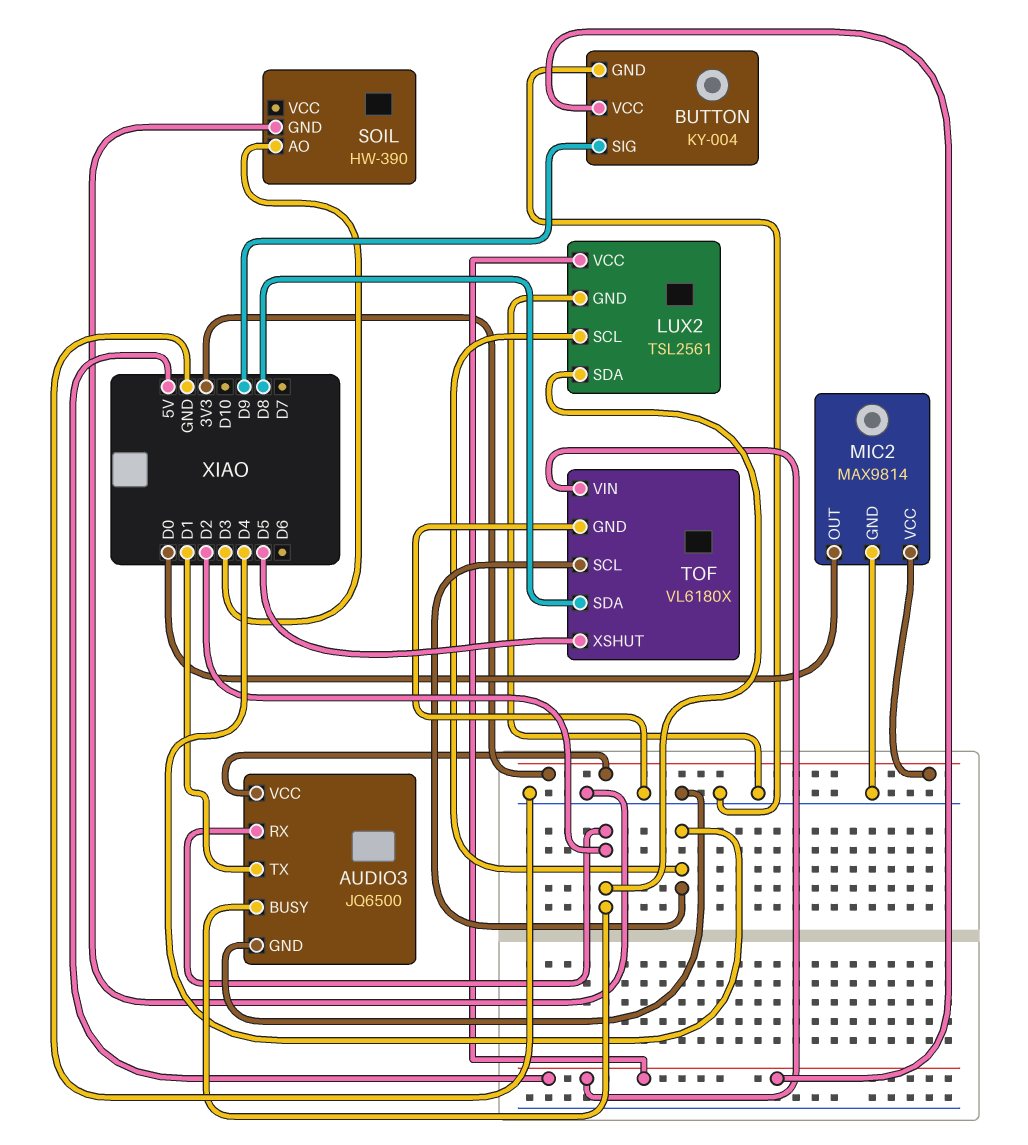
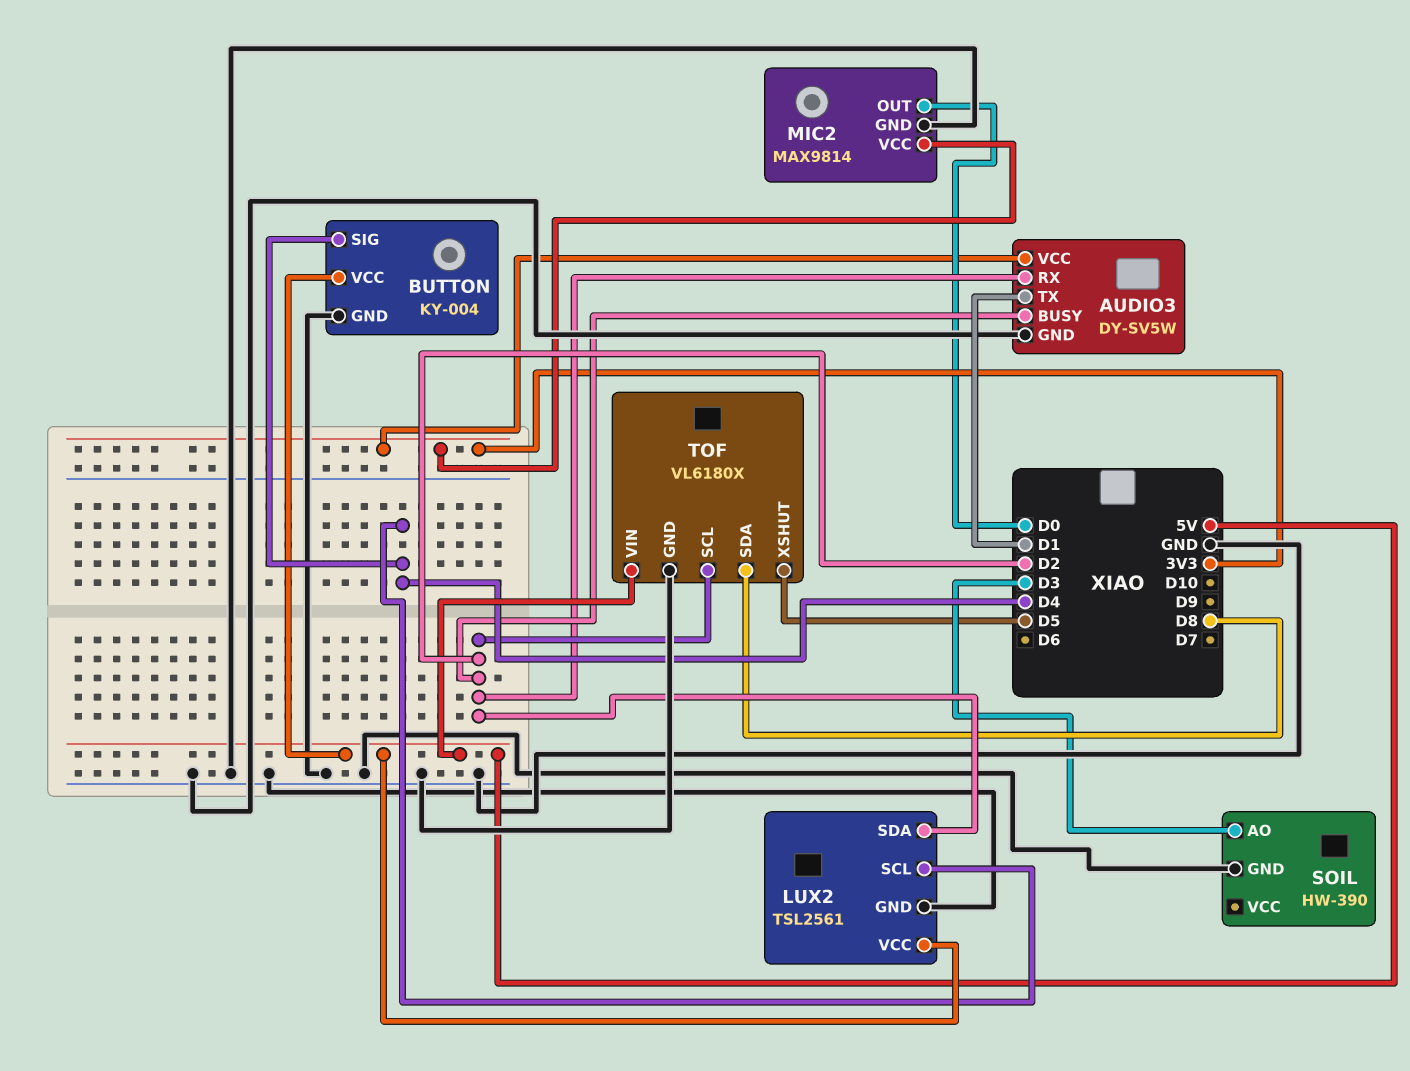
AUDIO3: JQ6500 -> DY-SV5W
BUTTON pin SIG: D9 -> D4
TOF pin SCL: D4 -> D2

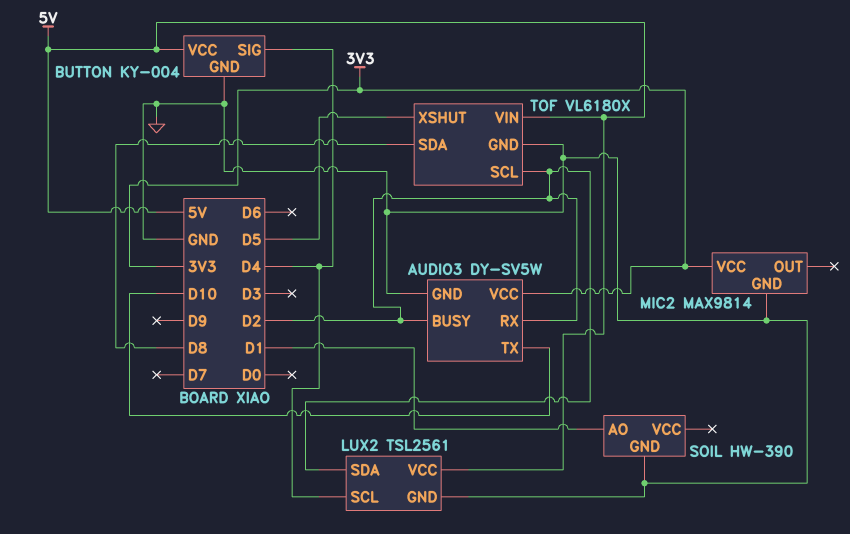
AUDIO3 pin TX: D1 -> D10
MIC2 pin OUT: D0 -> none
SOIL pin AO: D3 -> D1

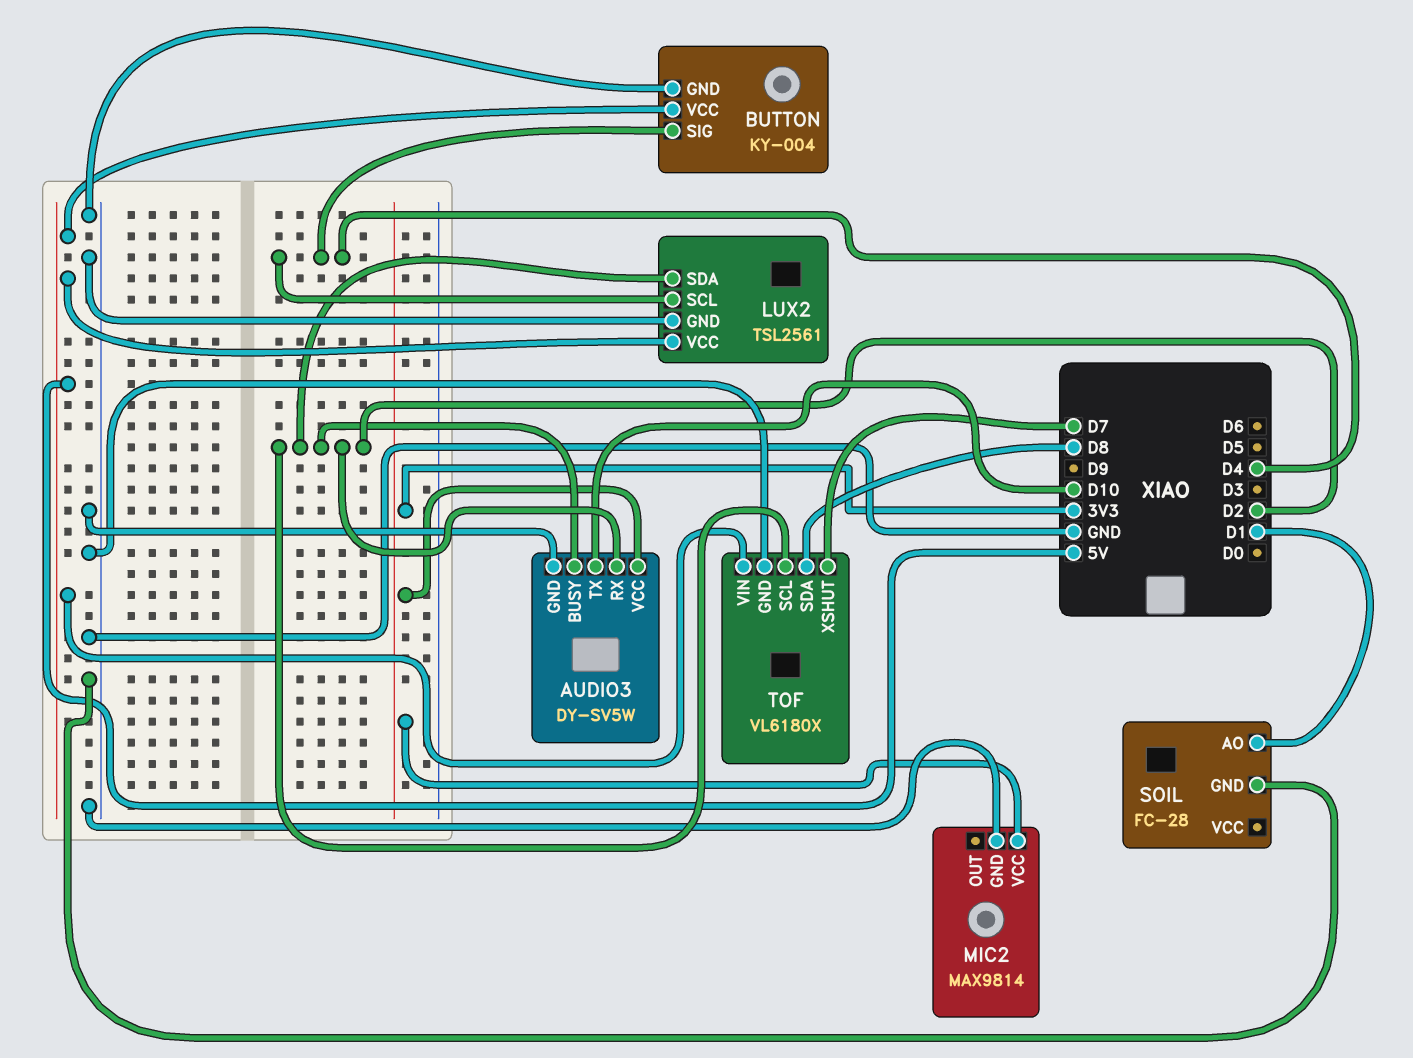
SOIL: HW-390 -> FC-28
TOF pin XSHUT: D5 -> D7

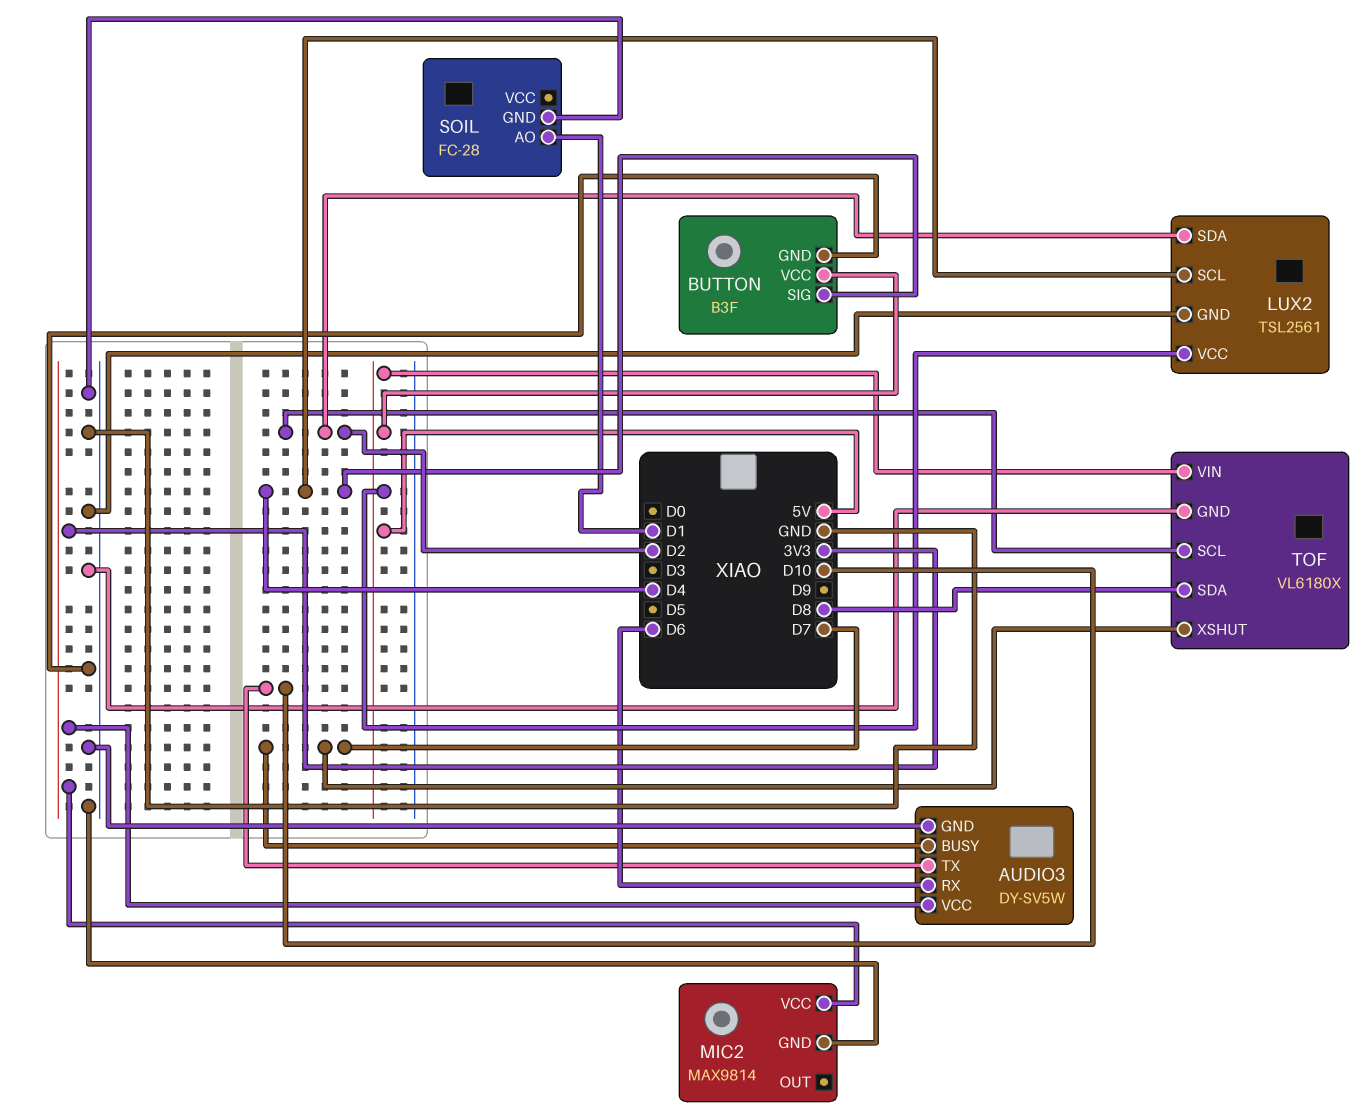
AUDIO3 pin BUSY: D2 -> D7
AUDIO3 pin RX: D2 -> D6
BUTTON: KY-004 -> B3F

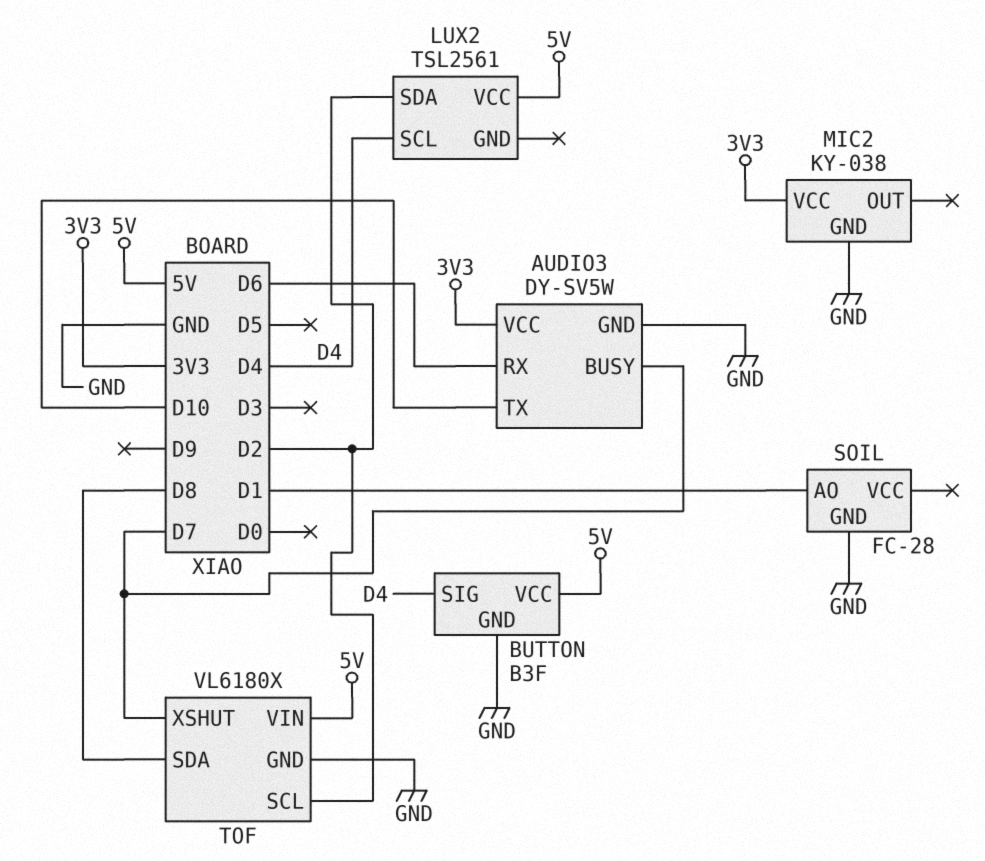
LUX2 pin GND: GND -> none
MIC2: MAX9814 -> KY-038

